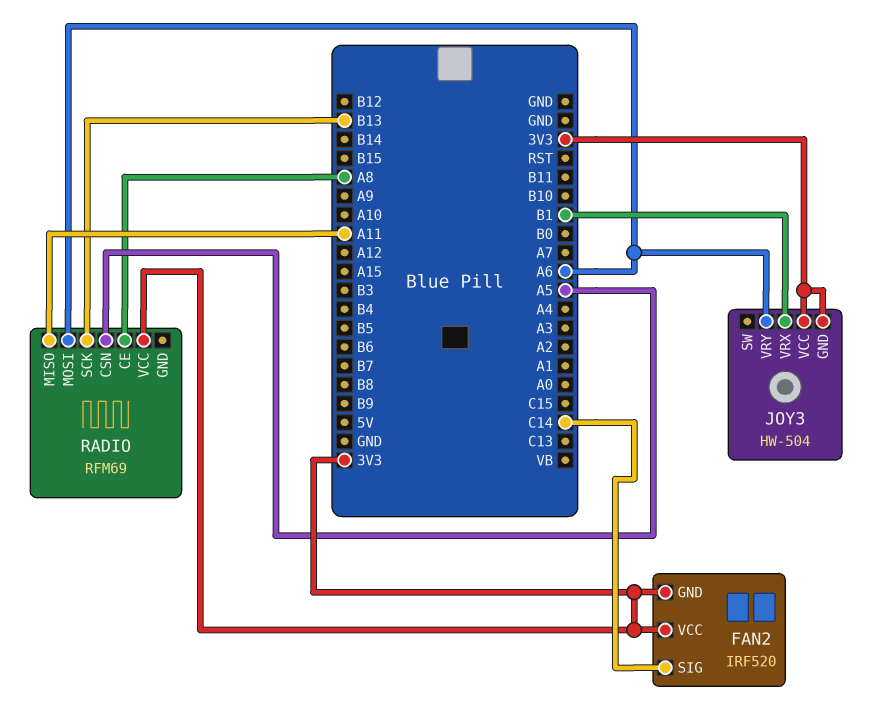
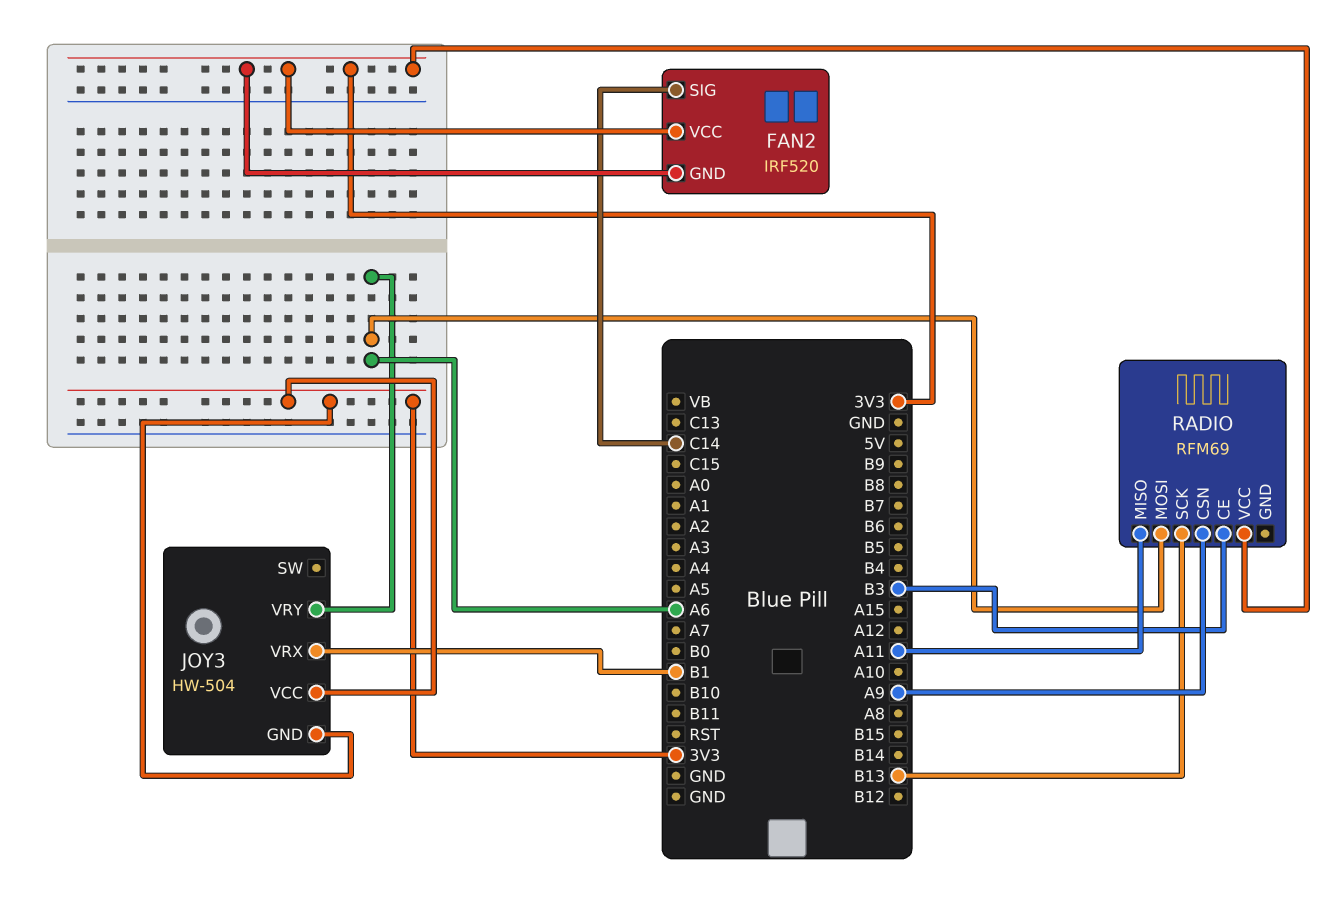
RADIO pin CE: A8 -> B3
RADIO pin CSN: A5 -> A9

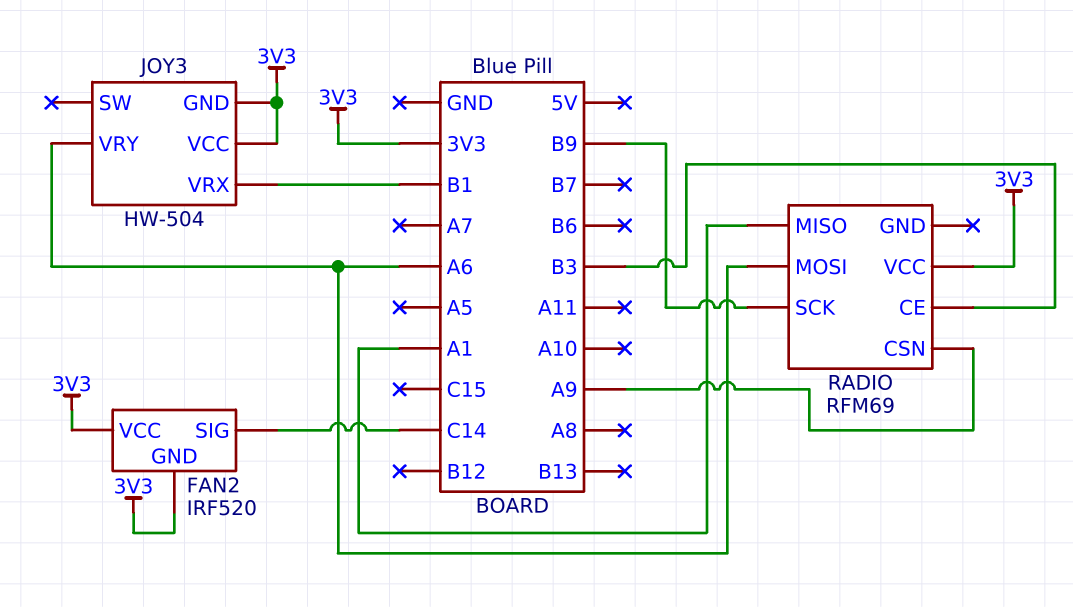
RADIO pin MISO: A11 -> A1
RADIO pin SCK: B13 -> B9

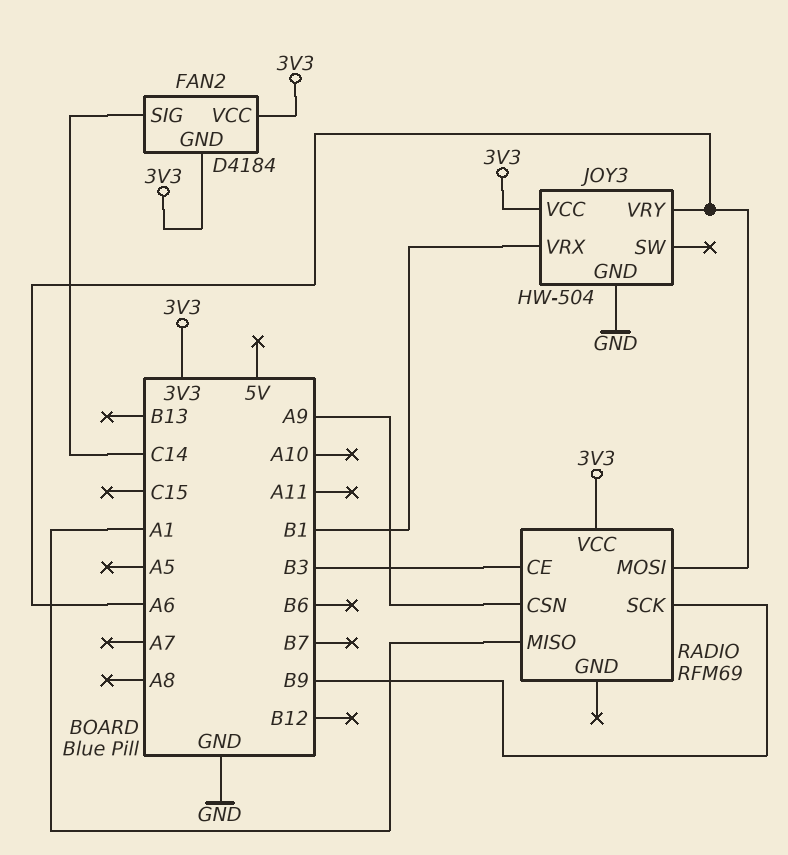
FAN2: IRF520 -> D4184
JOY3 pin GND: 3V3 -> GND

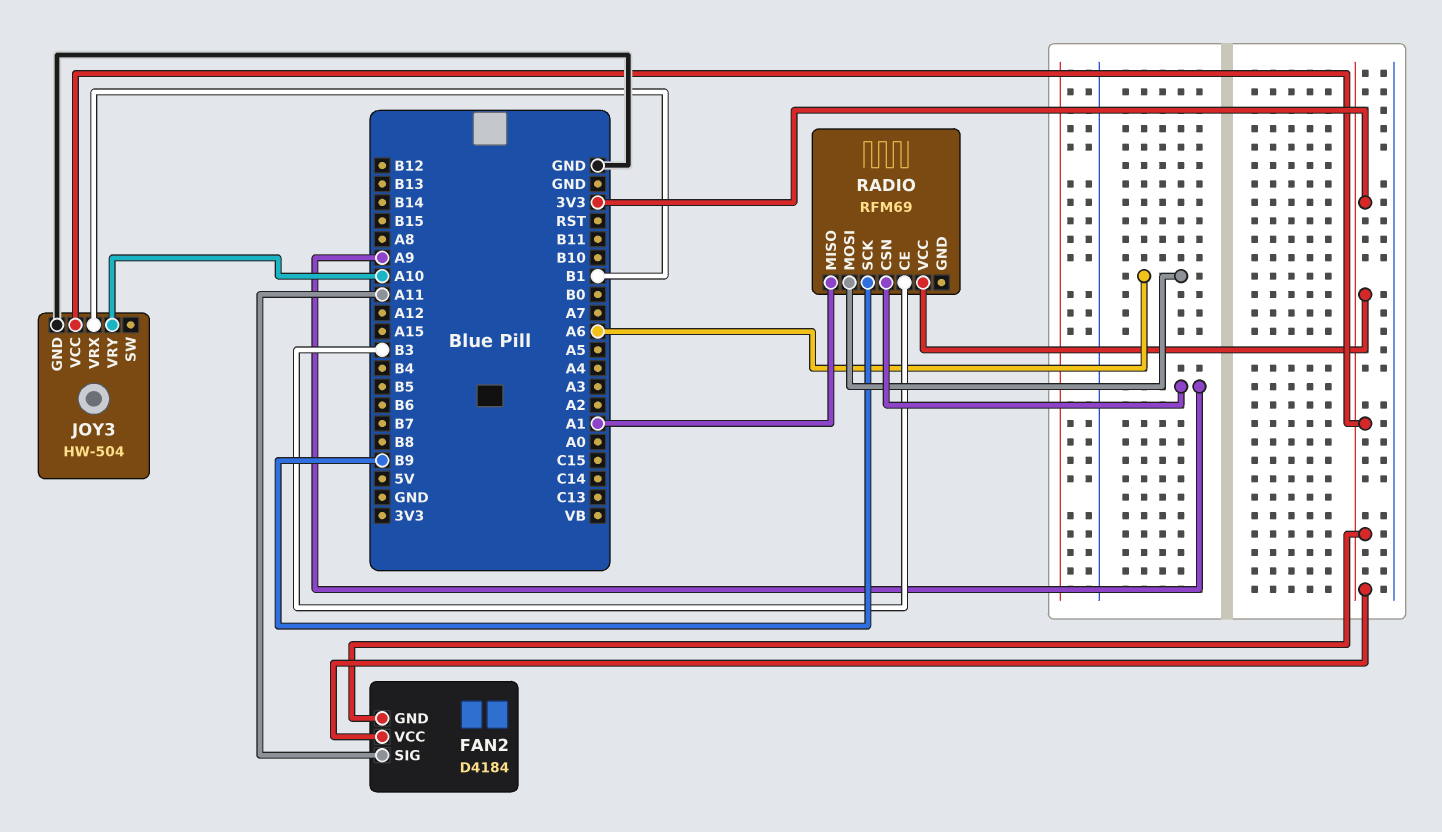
FAN2 pin SIG: C14 -> A11
JOY3 pin VRY: A6 -> A10

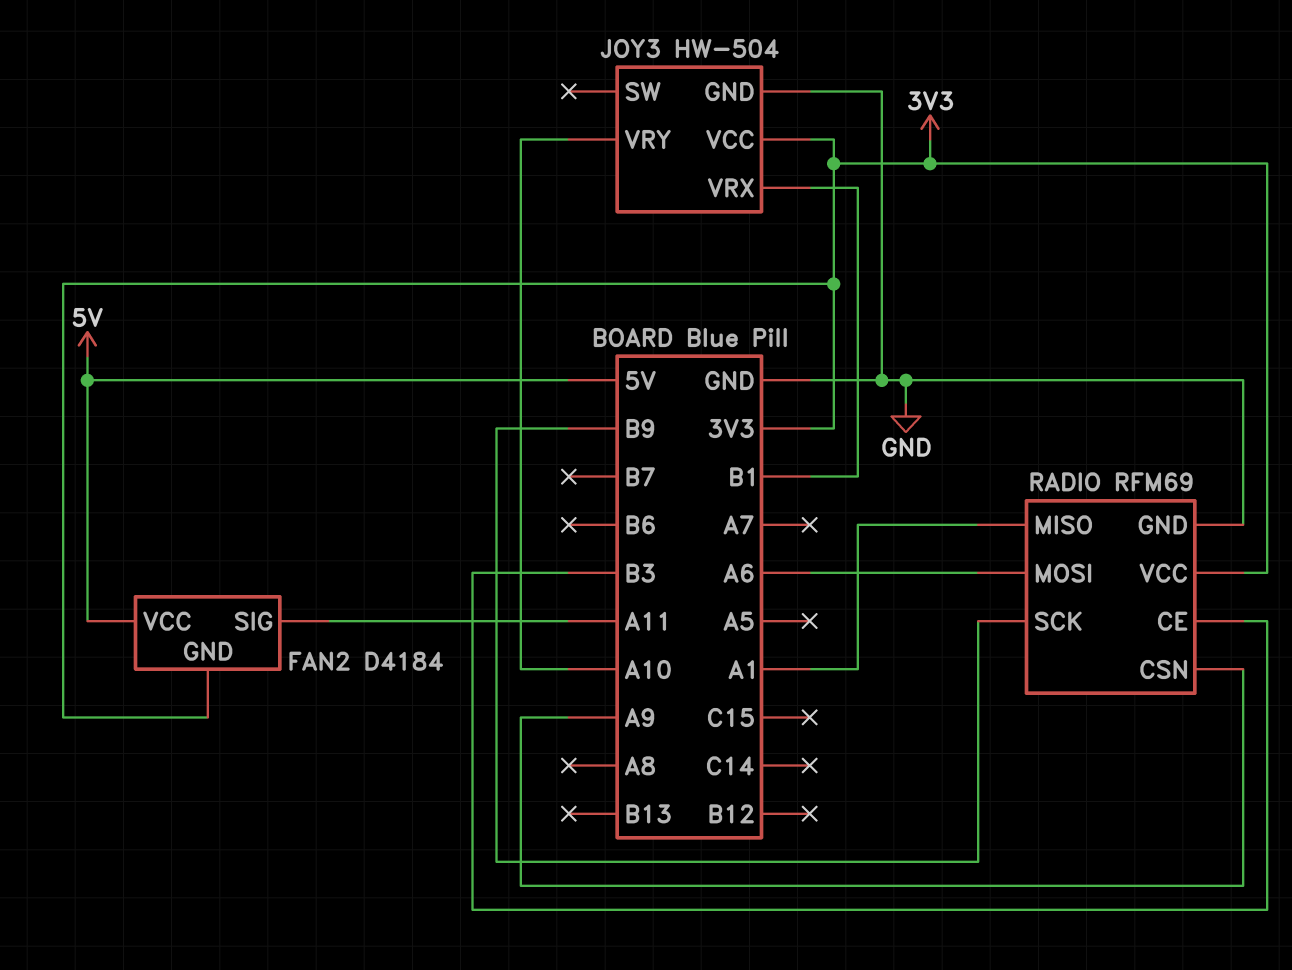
FAN2 pin VCC: 3V3 -> 5V
RADIO pin GND: none -> GND

